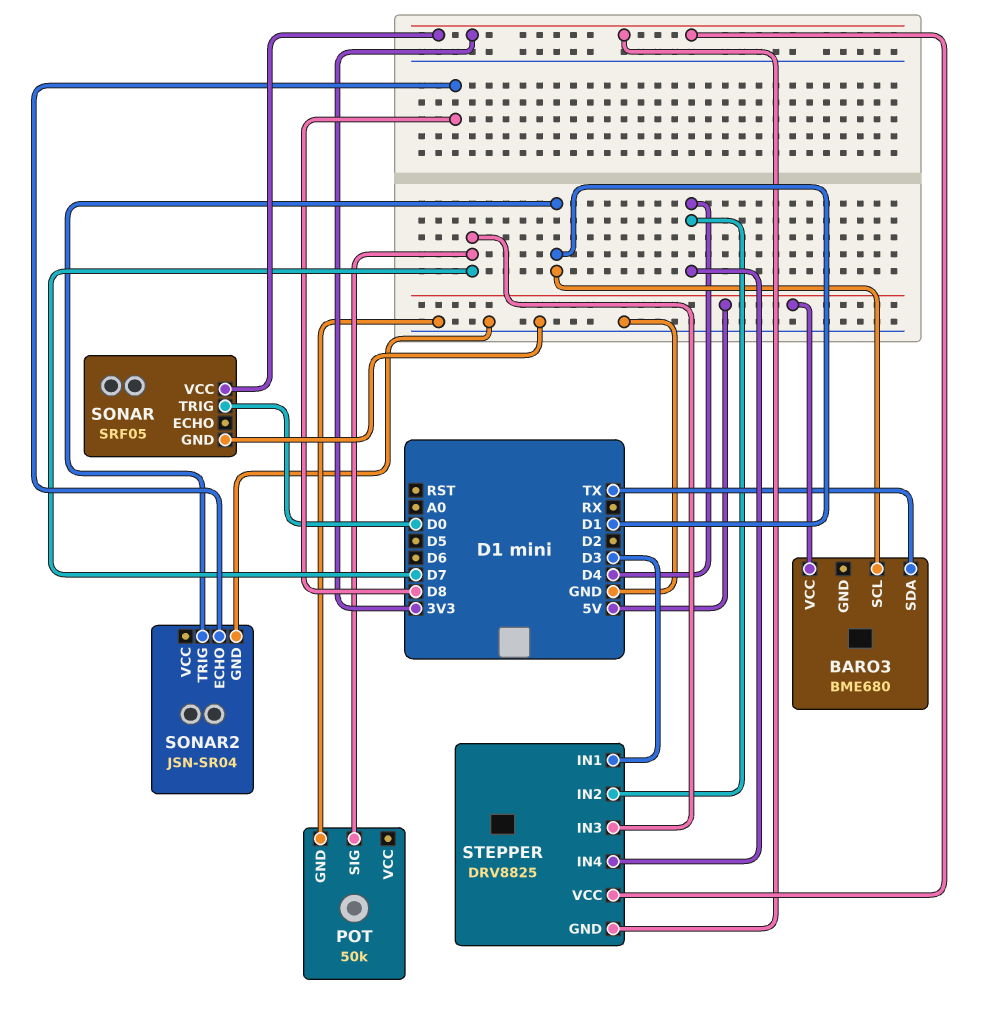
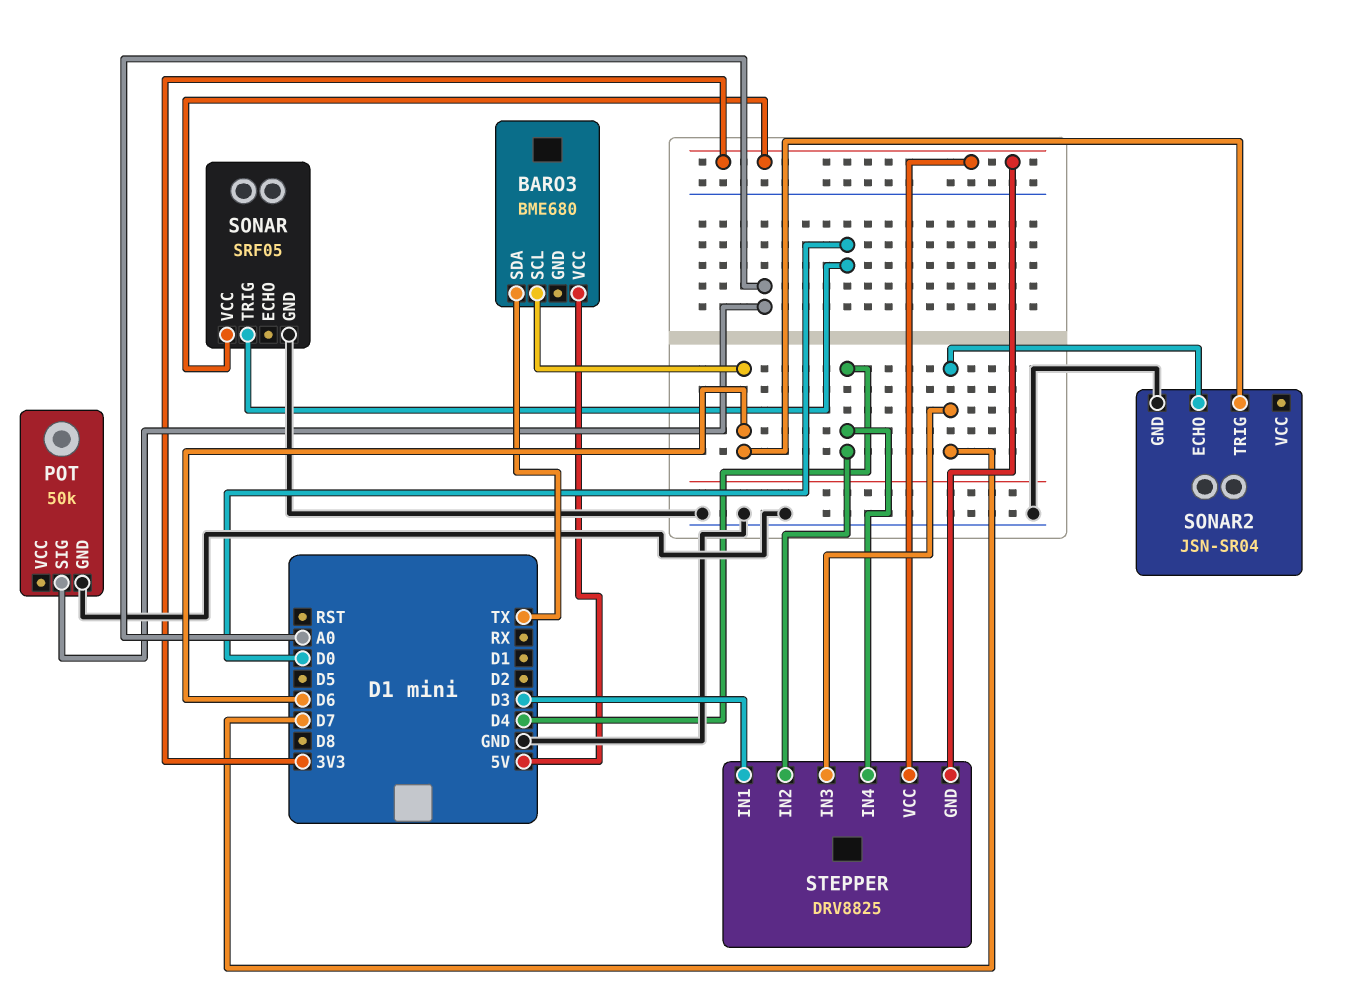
BARO3 pin SCL: D1 -> D6
POT pin SIG: D7 -> A0
SONAR2 pin ECHO: D8 -> D7
SONAR2 pin TRIG: D1 -> D6

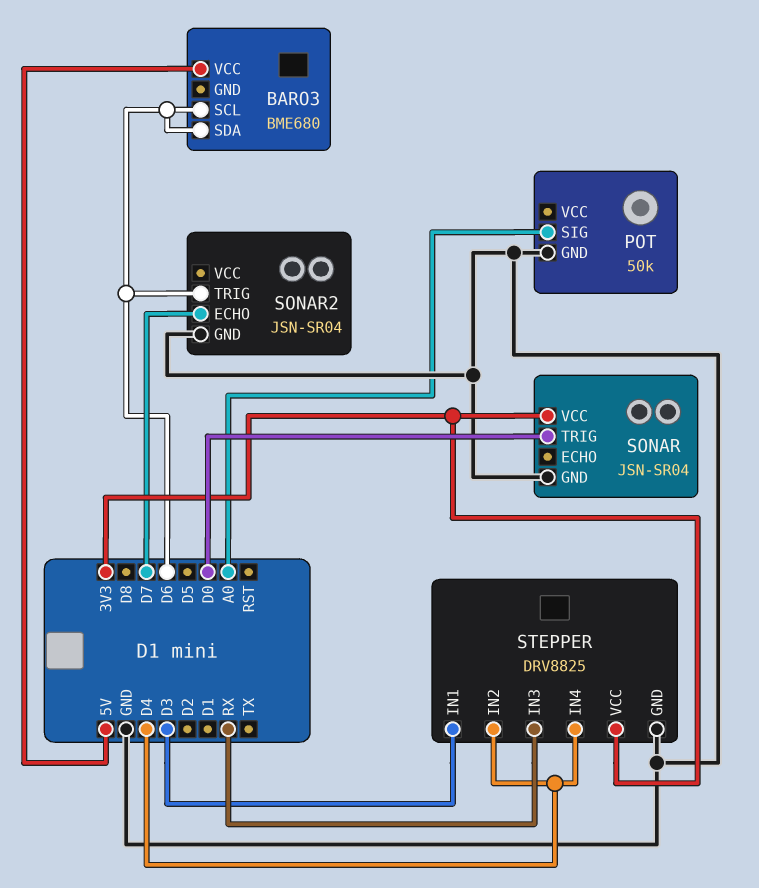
BARO3 pin SDA: TX -> D6
SONAR: SRF05 -> JSN-SR04
STEPPER pin GND: 3V3 -> GND
STEPPER pin IN3: D7 -> RX

